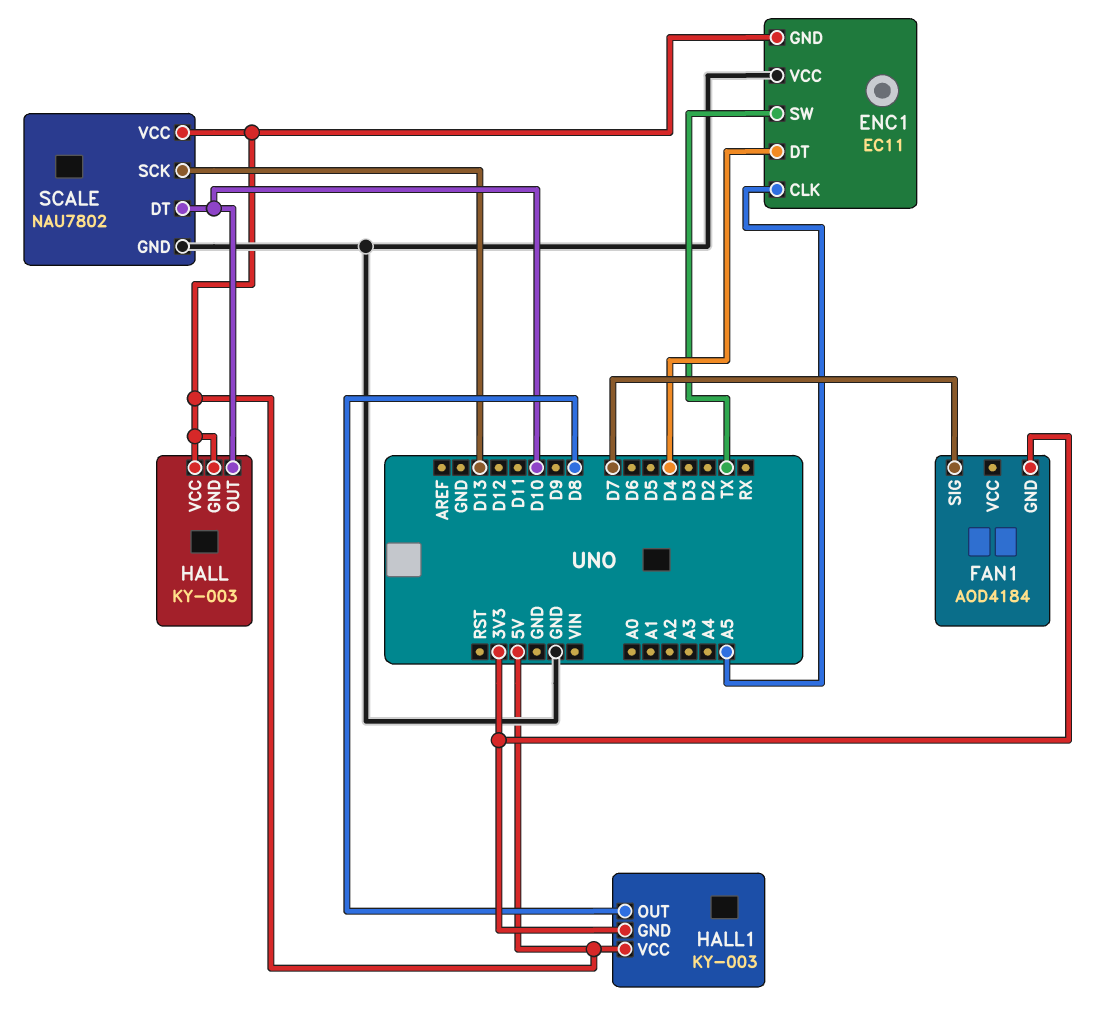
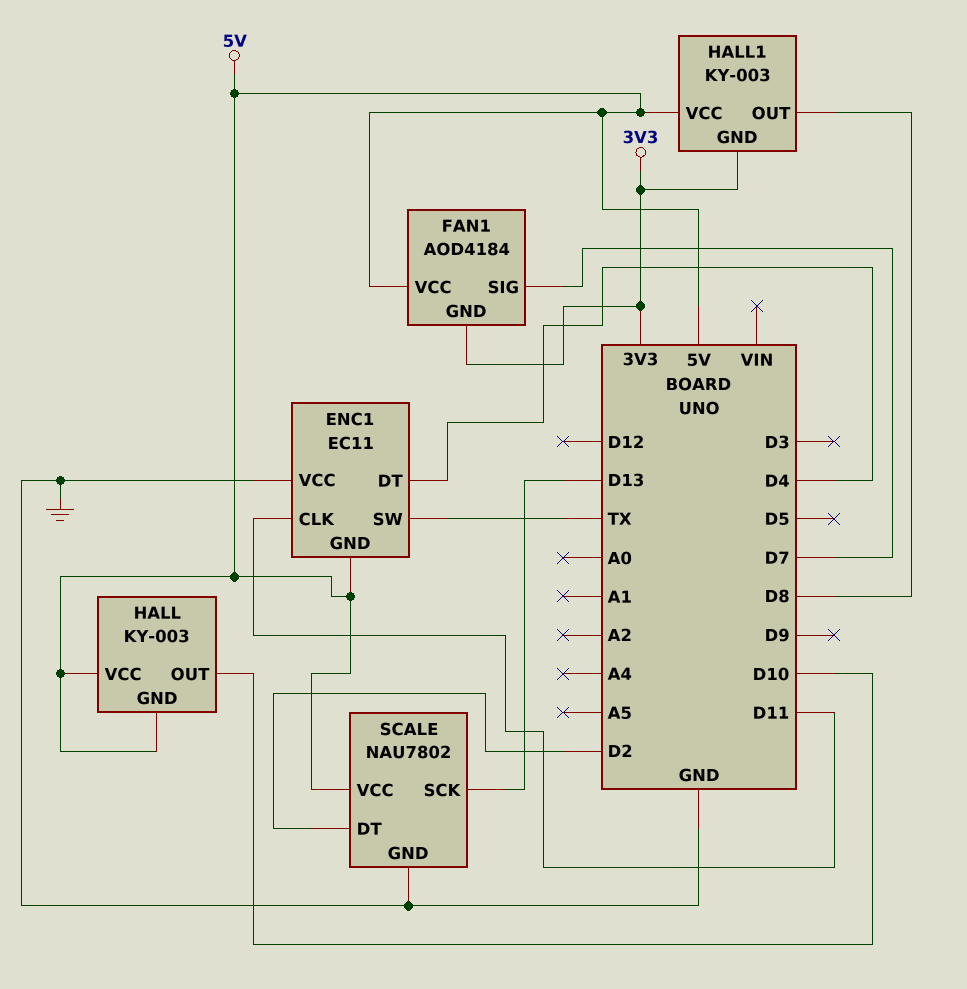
ENC1 pin CLK: A5 -> D11
FAN1 pin VCC: none -> 5V
SCALE pin DT: D10 -> D2

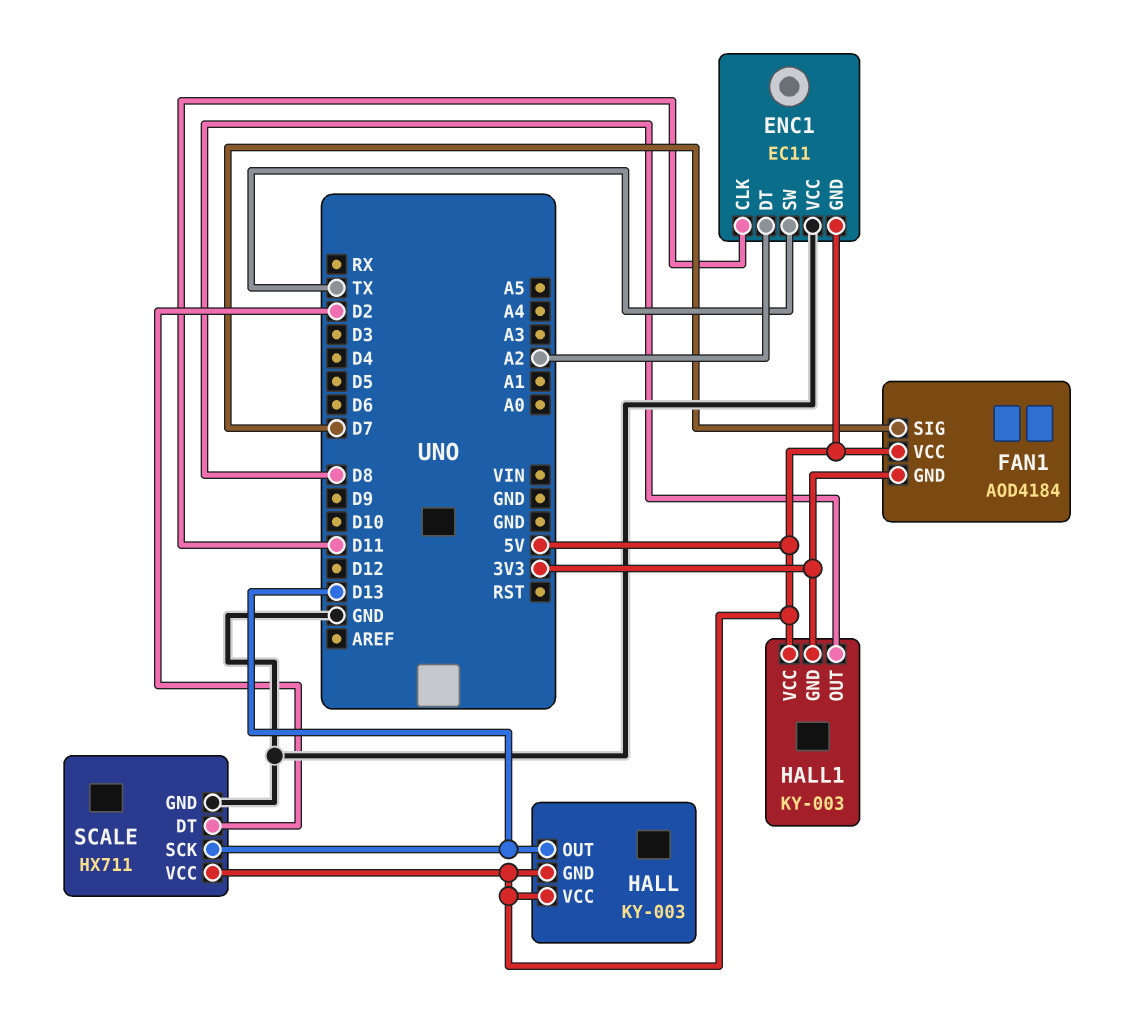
ENC1 pin DT: D4 -> A2
HALL pin OUT: D10 -> D13
SCALE: NAU7802 -> HX711

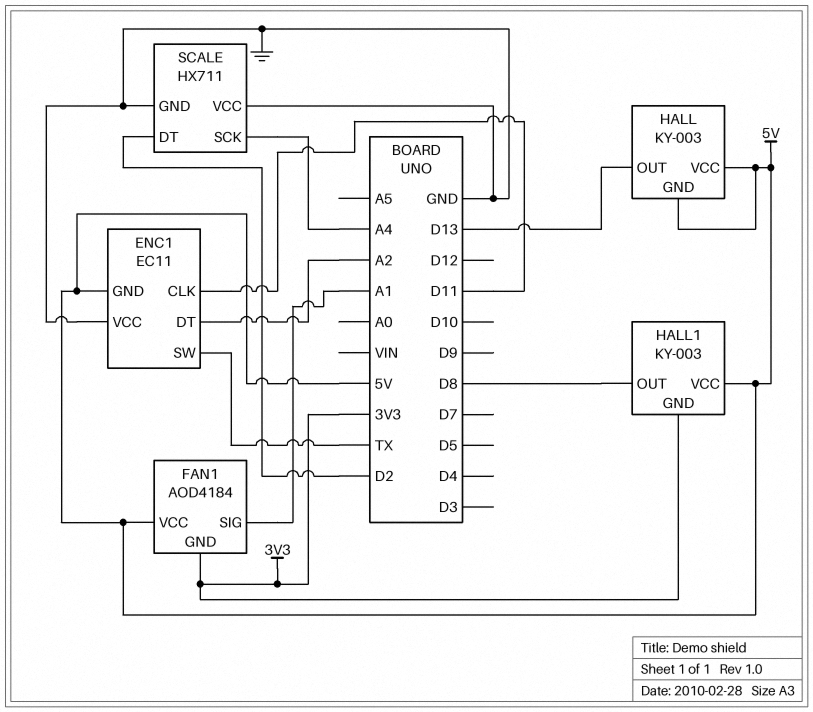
FAN1 pin SIG: D7 -> A1
SCALE pin SCK: D13 -> A4
SCALE pin VCC: 5V -> GND

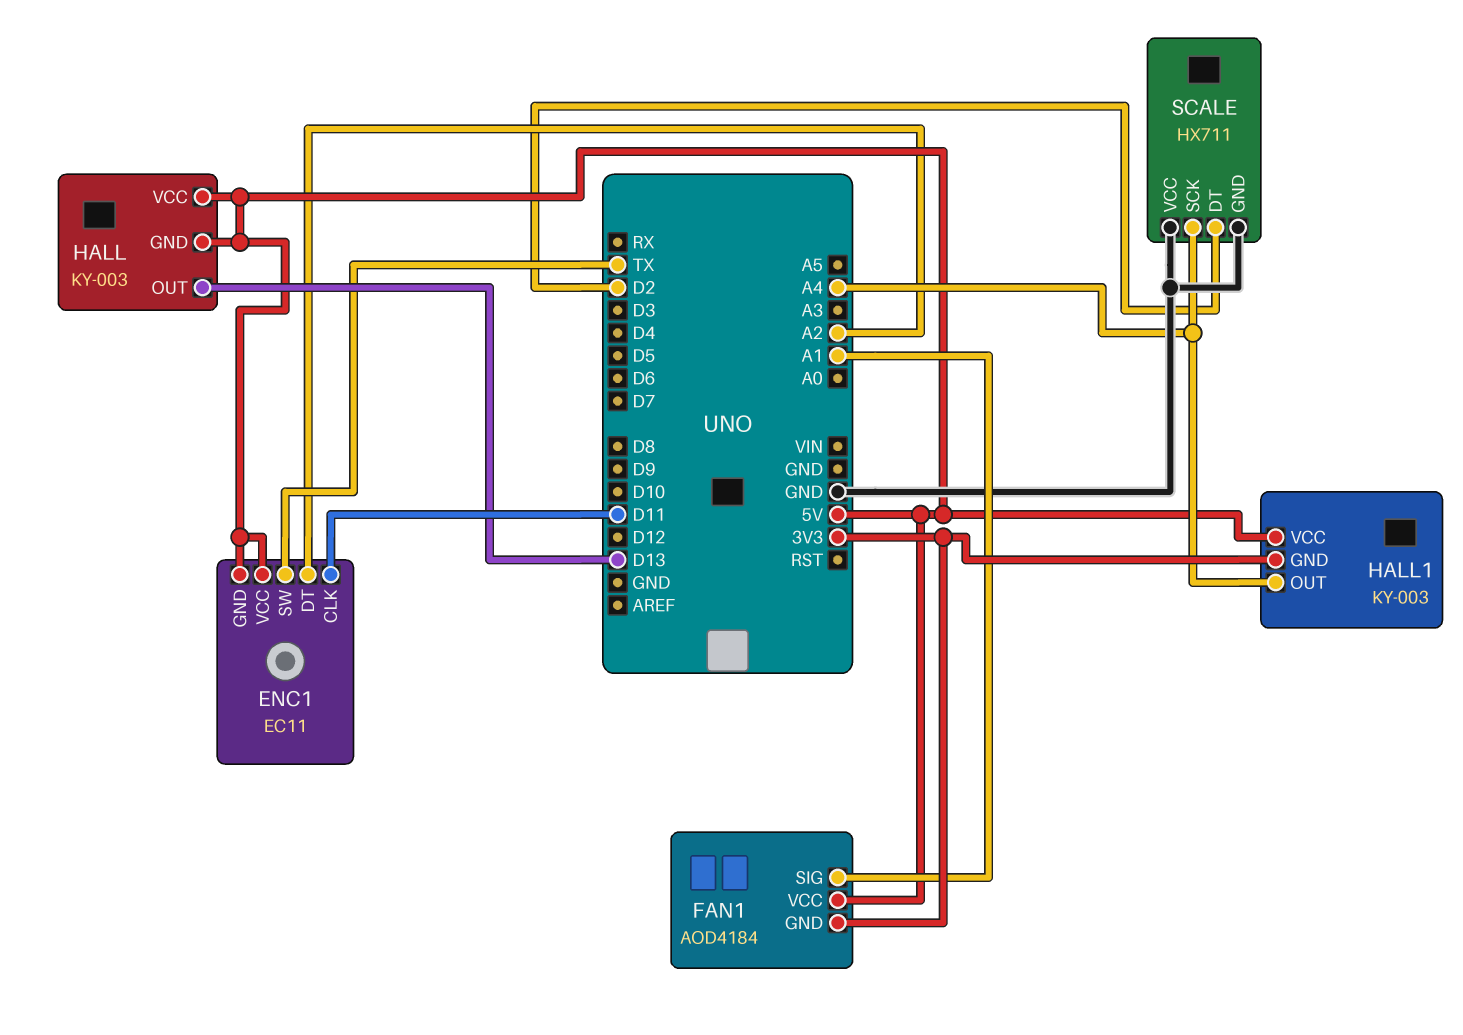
ENC1 pin VCC: GND -> 5V
HALL1 pin OUT: D8 -> A4

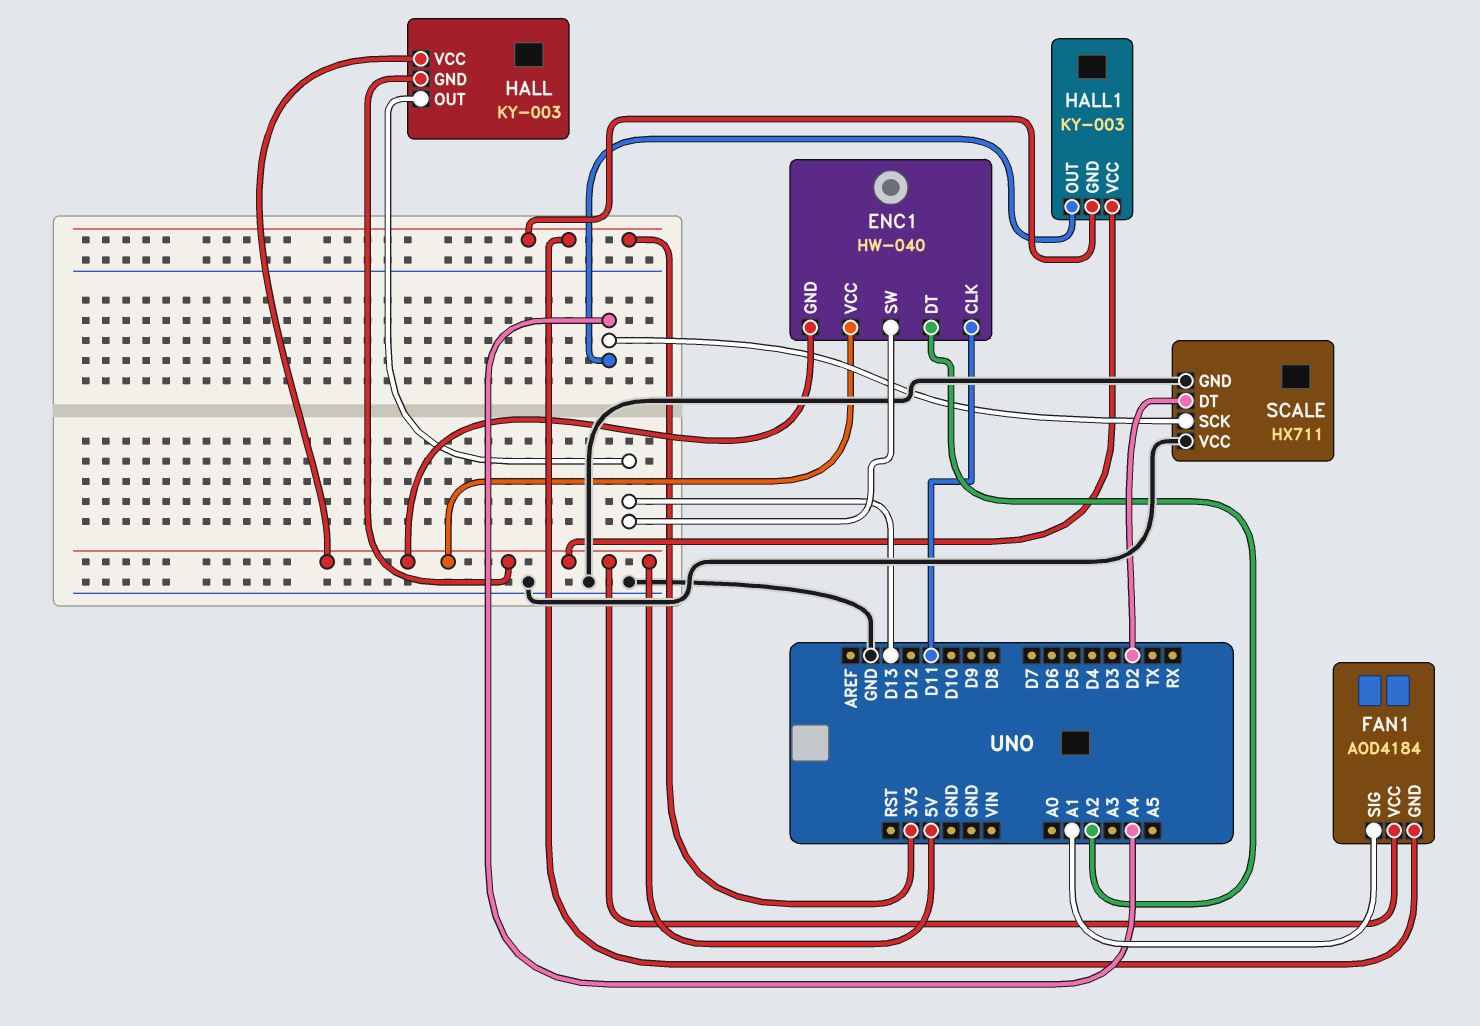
ENC1: EC11 -> HW-040
ENC1 pin SW: TX -> D13

